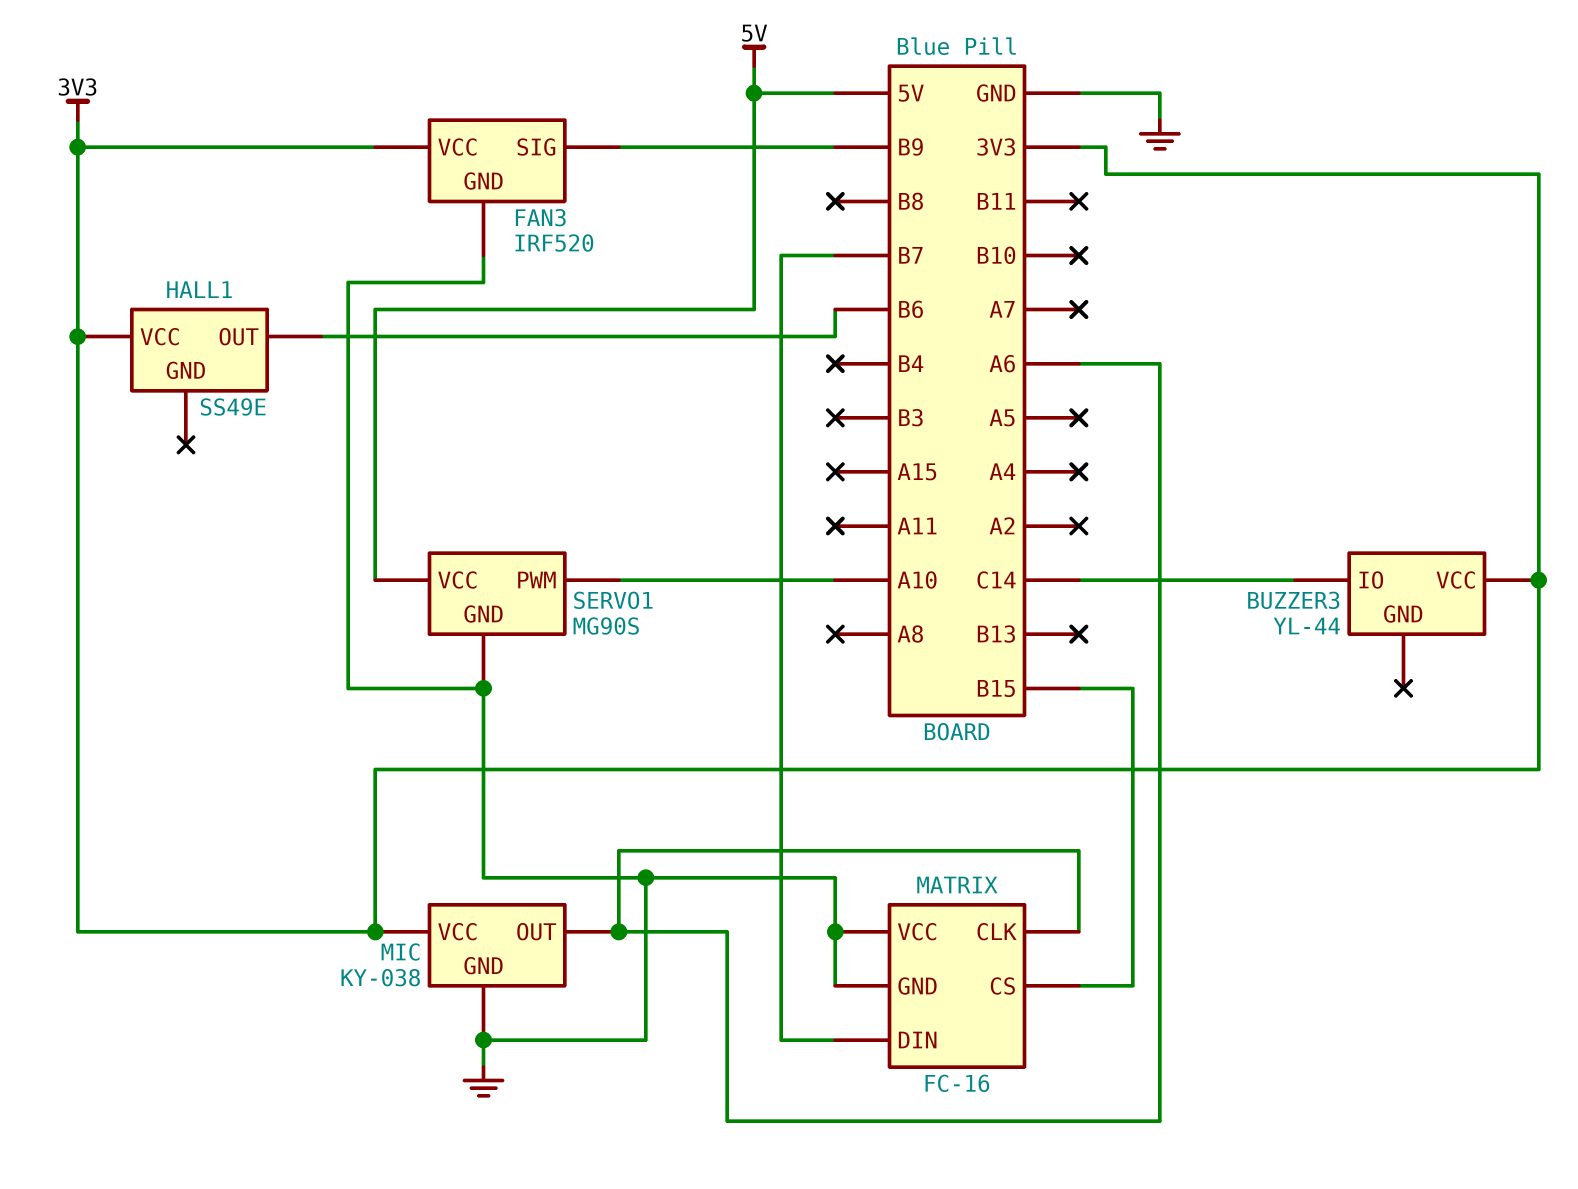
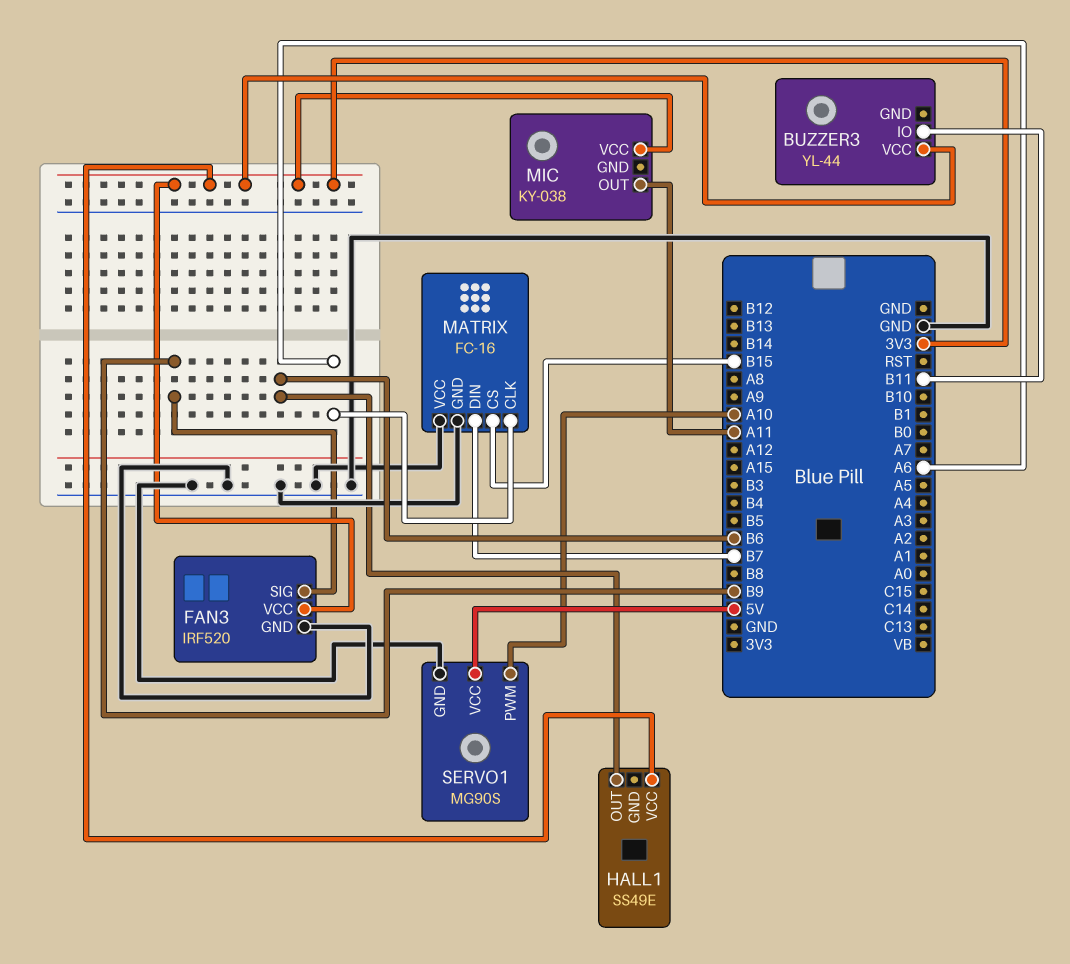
BUZZER3 pin IO: C14 -> B11
MIC pin GND: GND -> none
MIC pin OUT: A6 -> A11

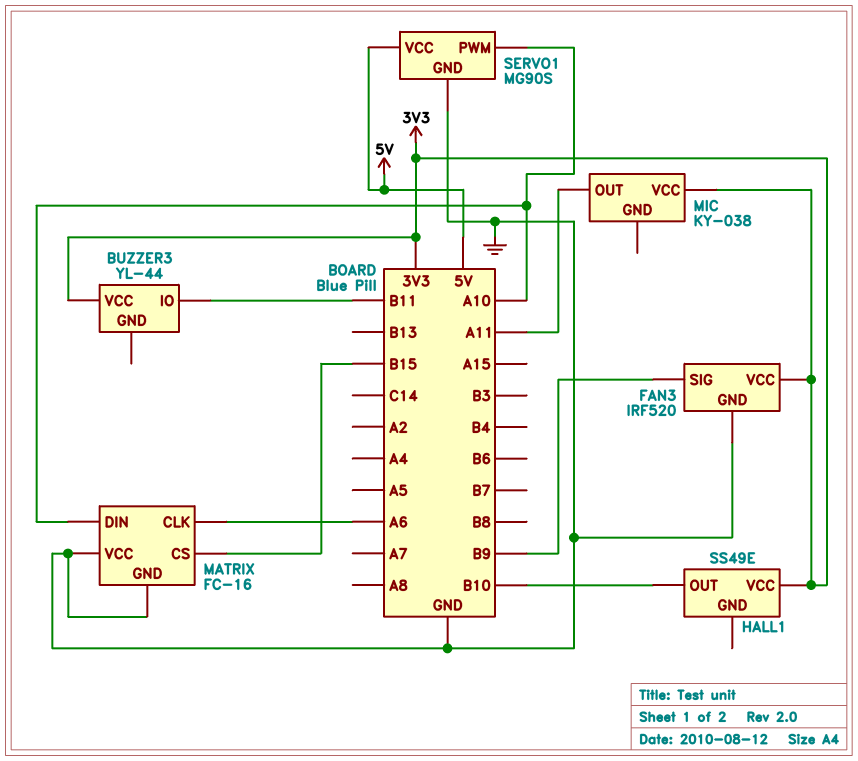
HALL1 pin OUT: B6 -> B10
MATRIX pin DIN: B7 -> A10

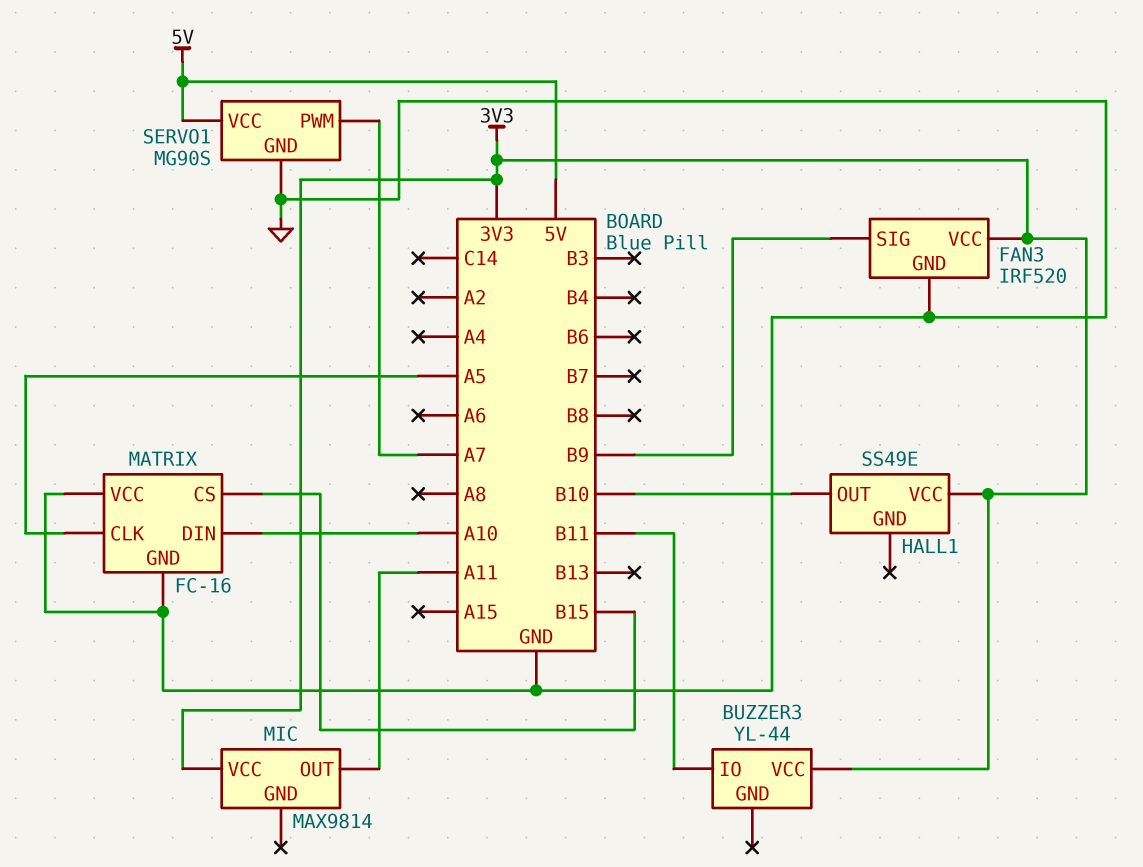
MATRIX pin CLK: A6 -> A5
MIC: KY-038 -> MAX9814
SERVO1 pin PWM: A10 -> A7

